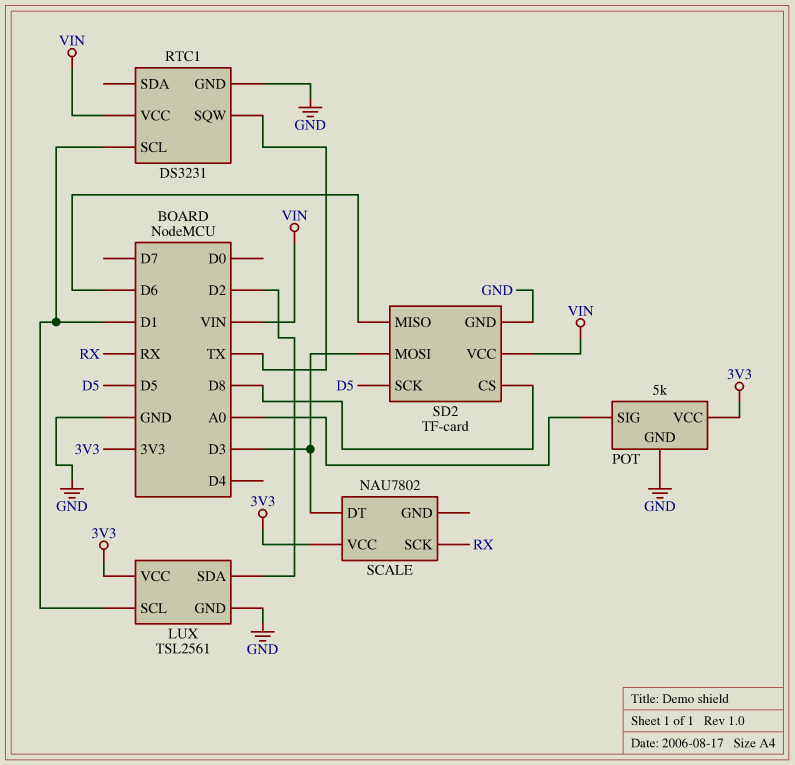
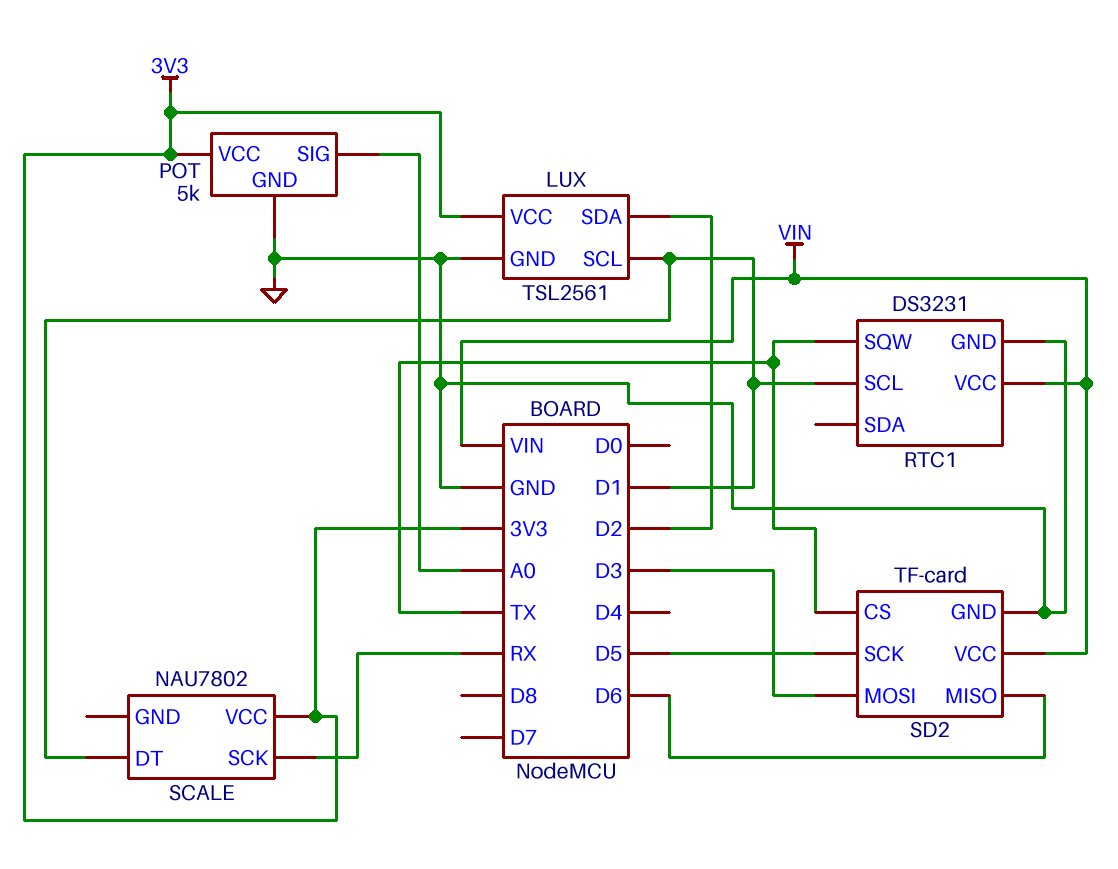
SCALE pin DT: D3 -> D1
SD2 pin CS: D8 -> TX

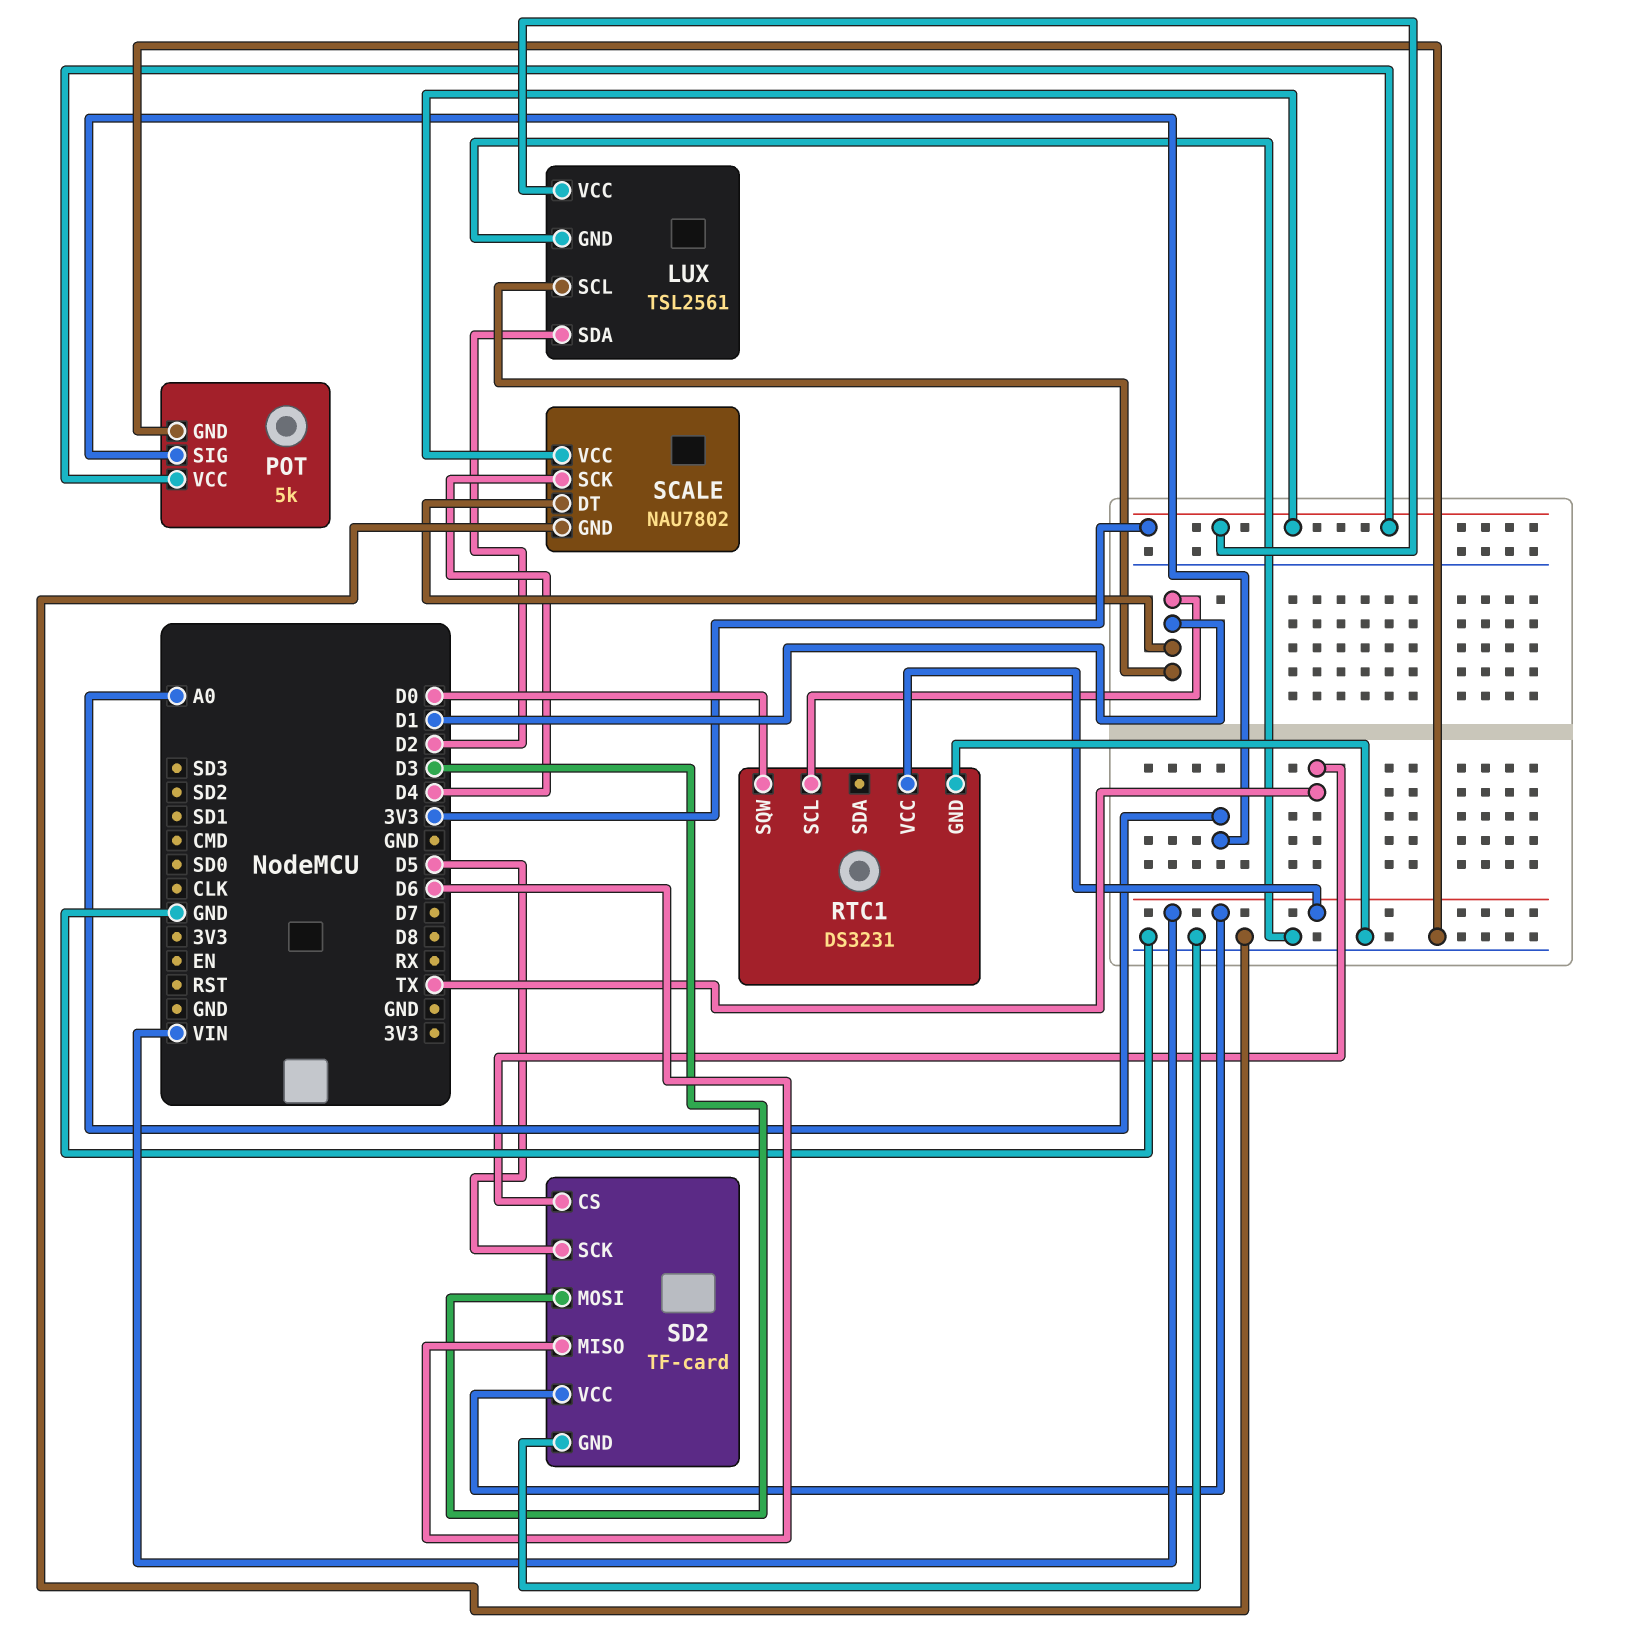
RTC1 pin SQW: TX -> D0
SCALE pin GND: none -> GND
SCALE pin SCK: RX -> D4

